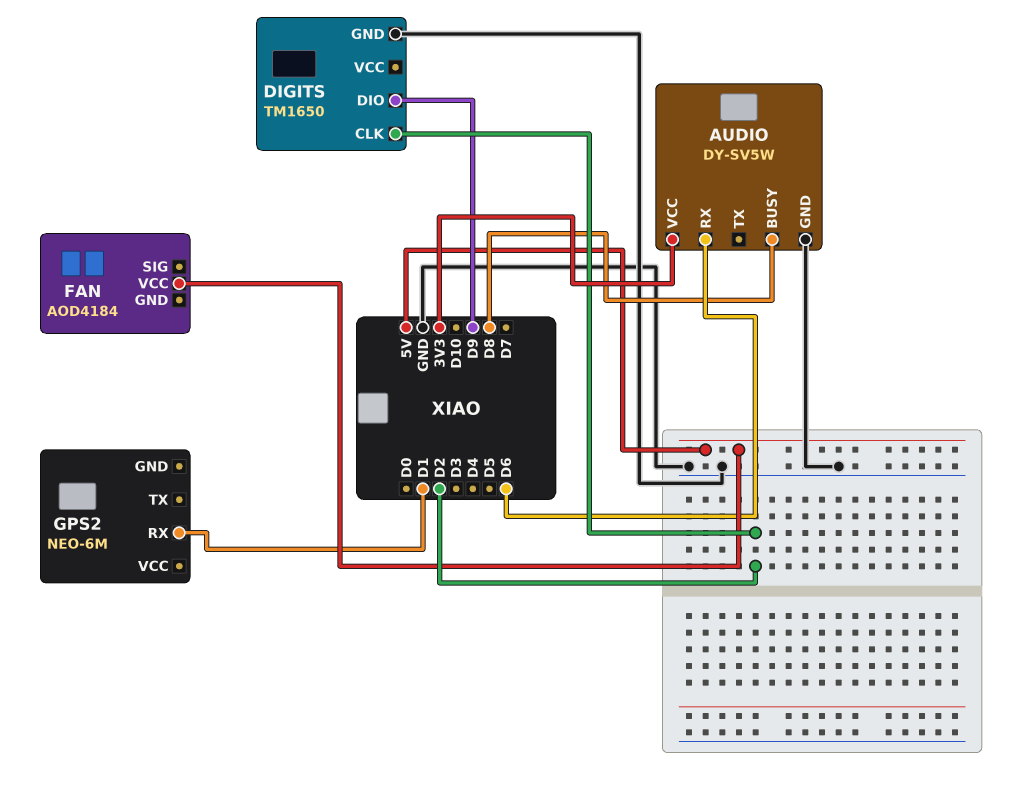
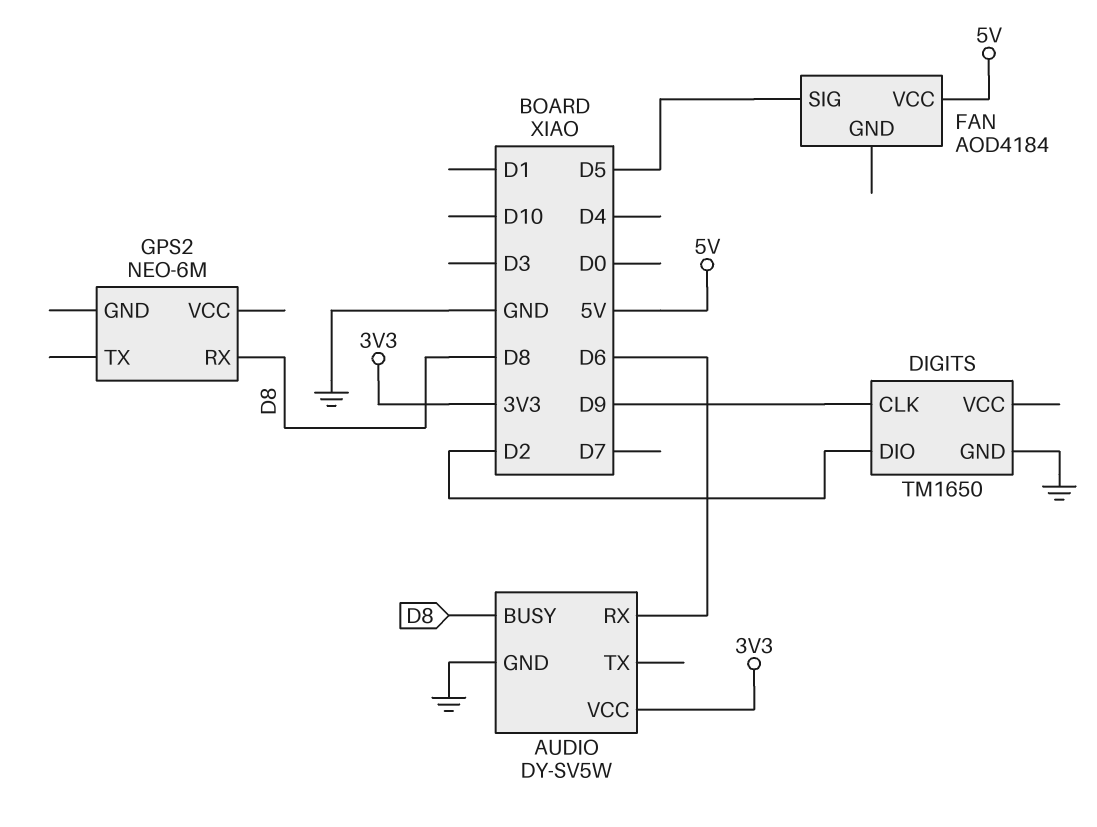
DIGITS pin CLK: D2 -> D9
DIGITS pin DIO: D9 -> D2
FAN pin SIG: none -> D5
GPS2 pin RX: D1 -> D8

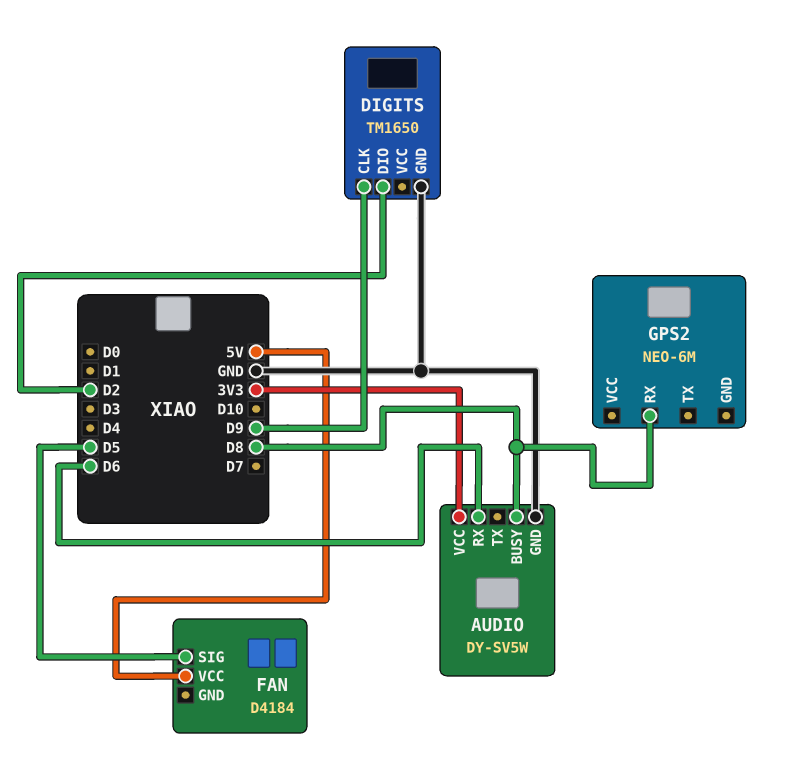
FAN: AOD4184 -> D4184

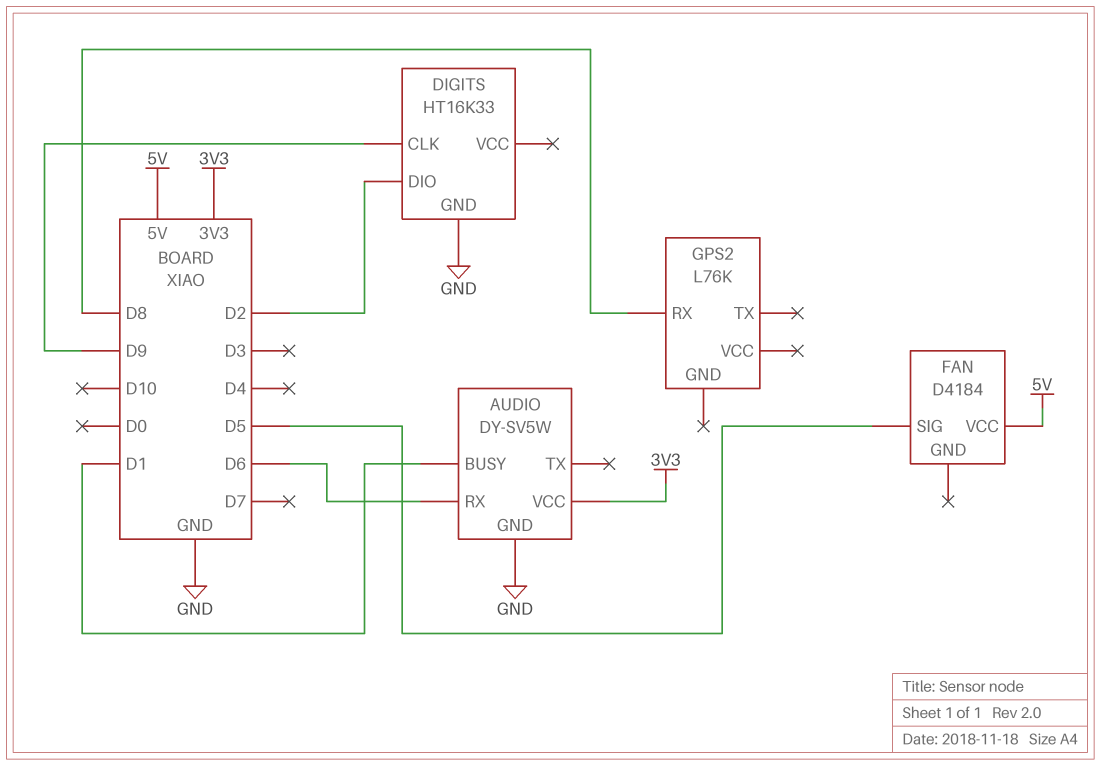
AUDIO pin BUSY: D8 -> D1
DIGITS: TM1650 -> HT16K33
GPS2: NEO-6M -> L76K

